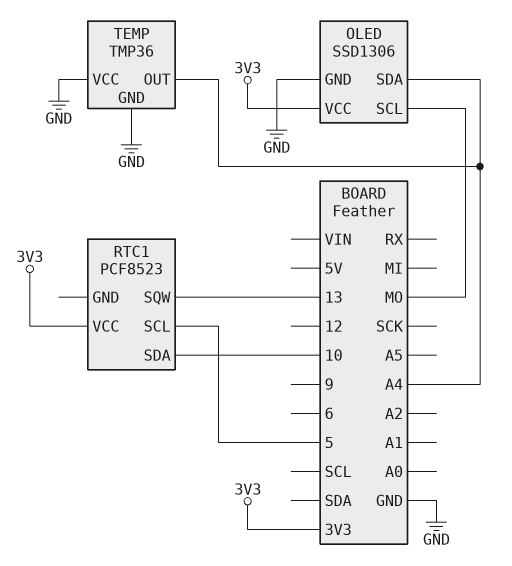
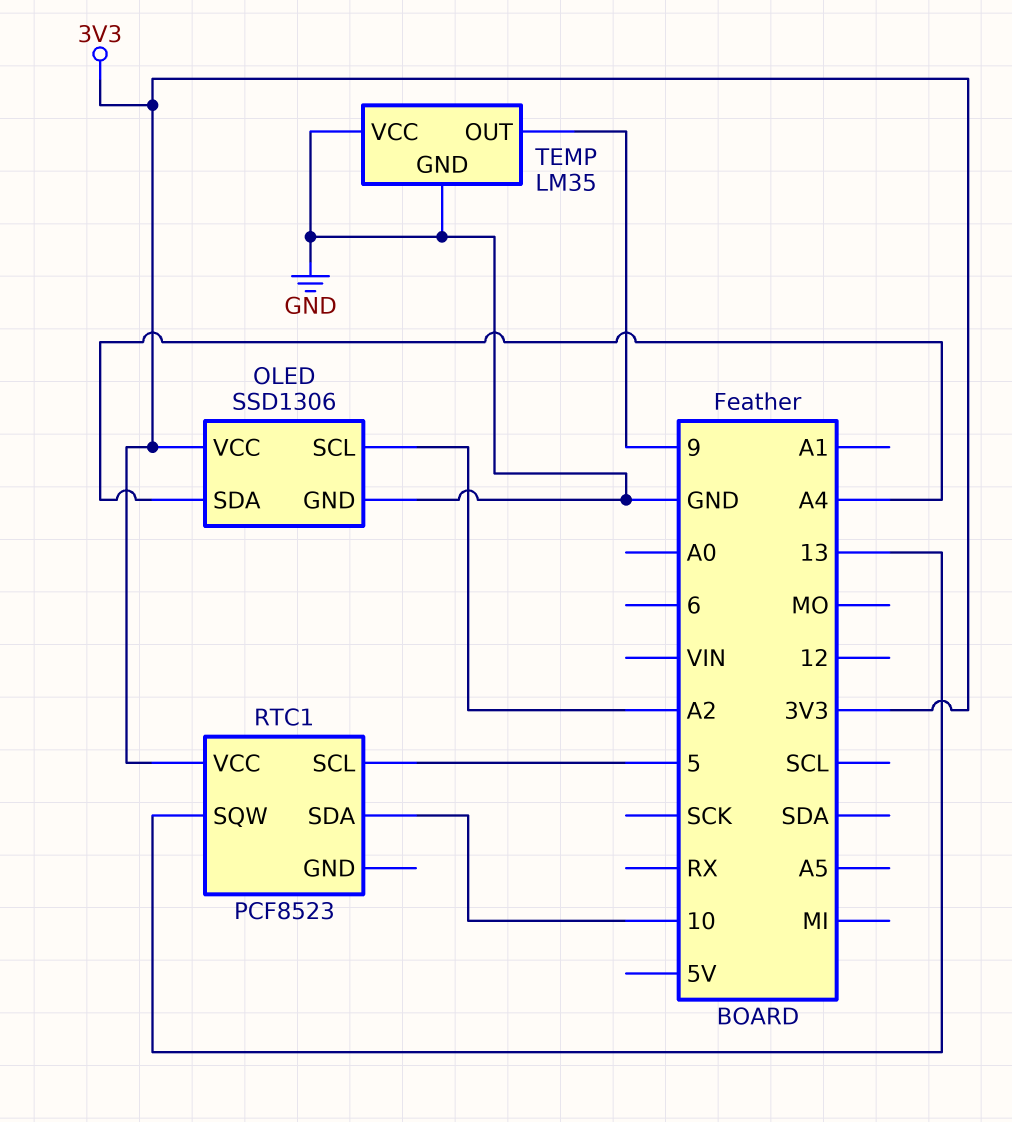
OLED pin SCL: MO -> A2
TEMP: TMP36 -> LM35
TEMP pin OUT: A4 -> 9

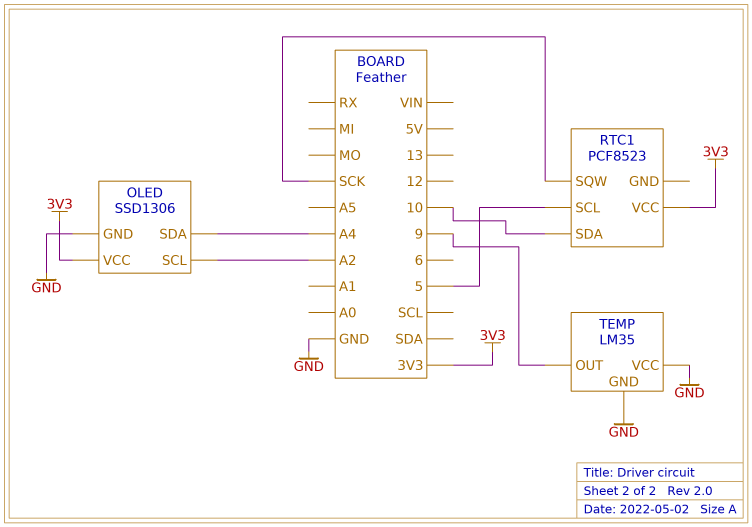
RTC1 pin SQW: 13 -> SCK

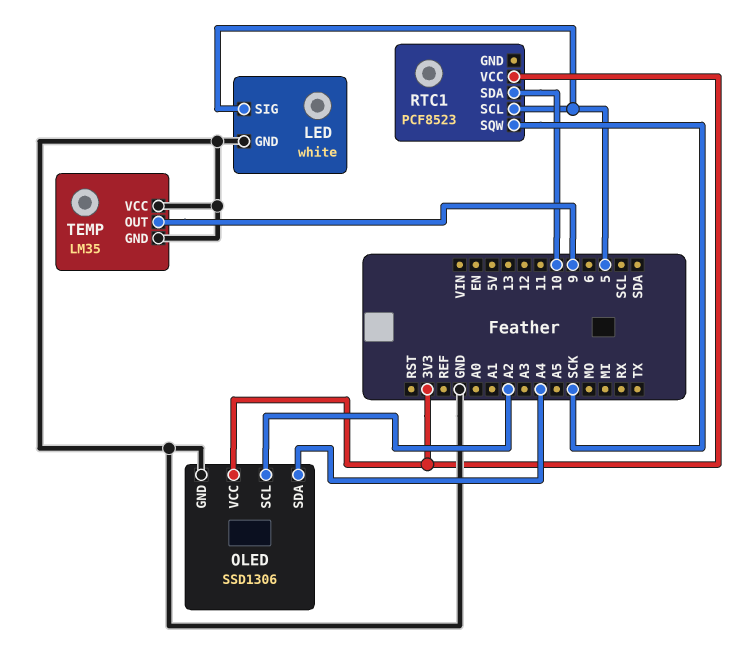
LED: none -> white
LED pin GND: none -> GND
LED pin SIG: none -> 5

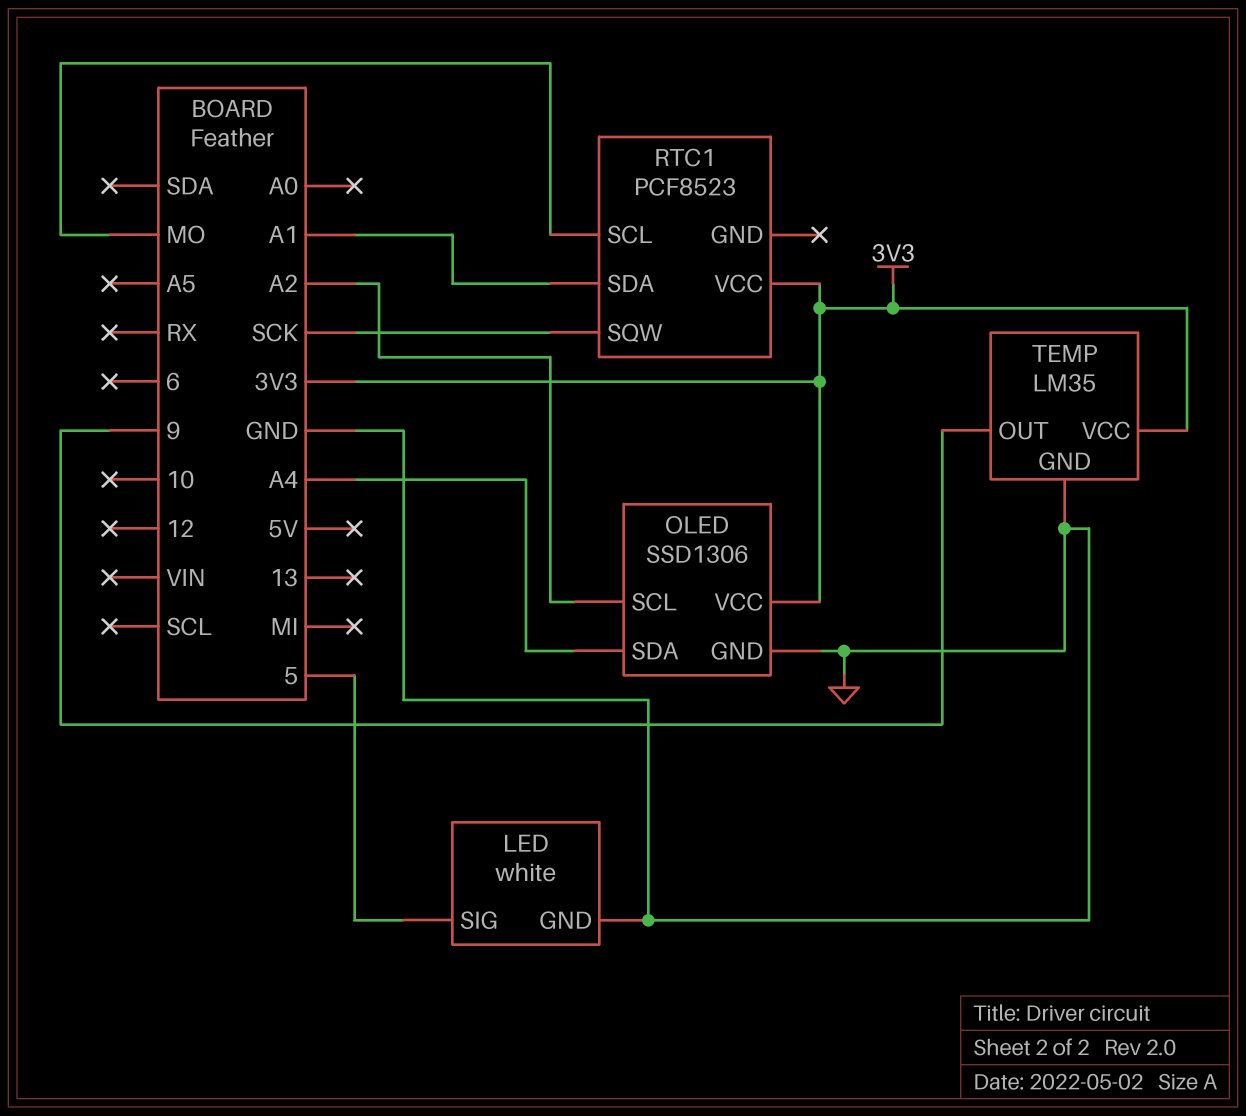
RTC1 pin SCL: 5 -> MO
RTC1 pin SDA: 10 -> A1
TEMP pin VCC: GND -> 3V3

